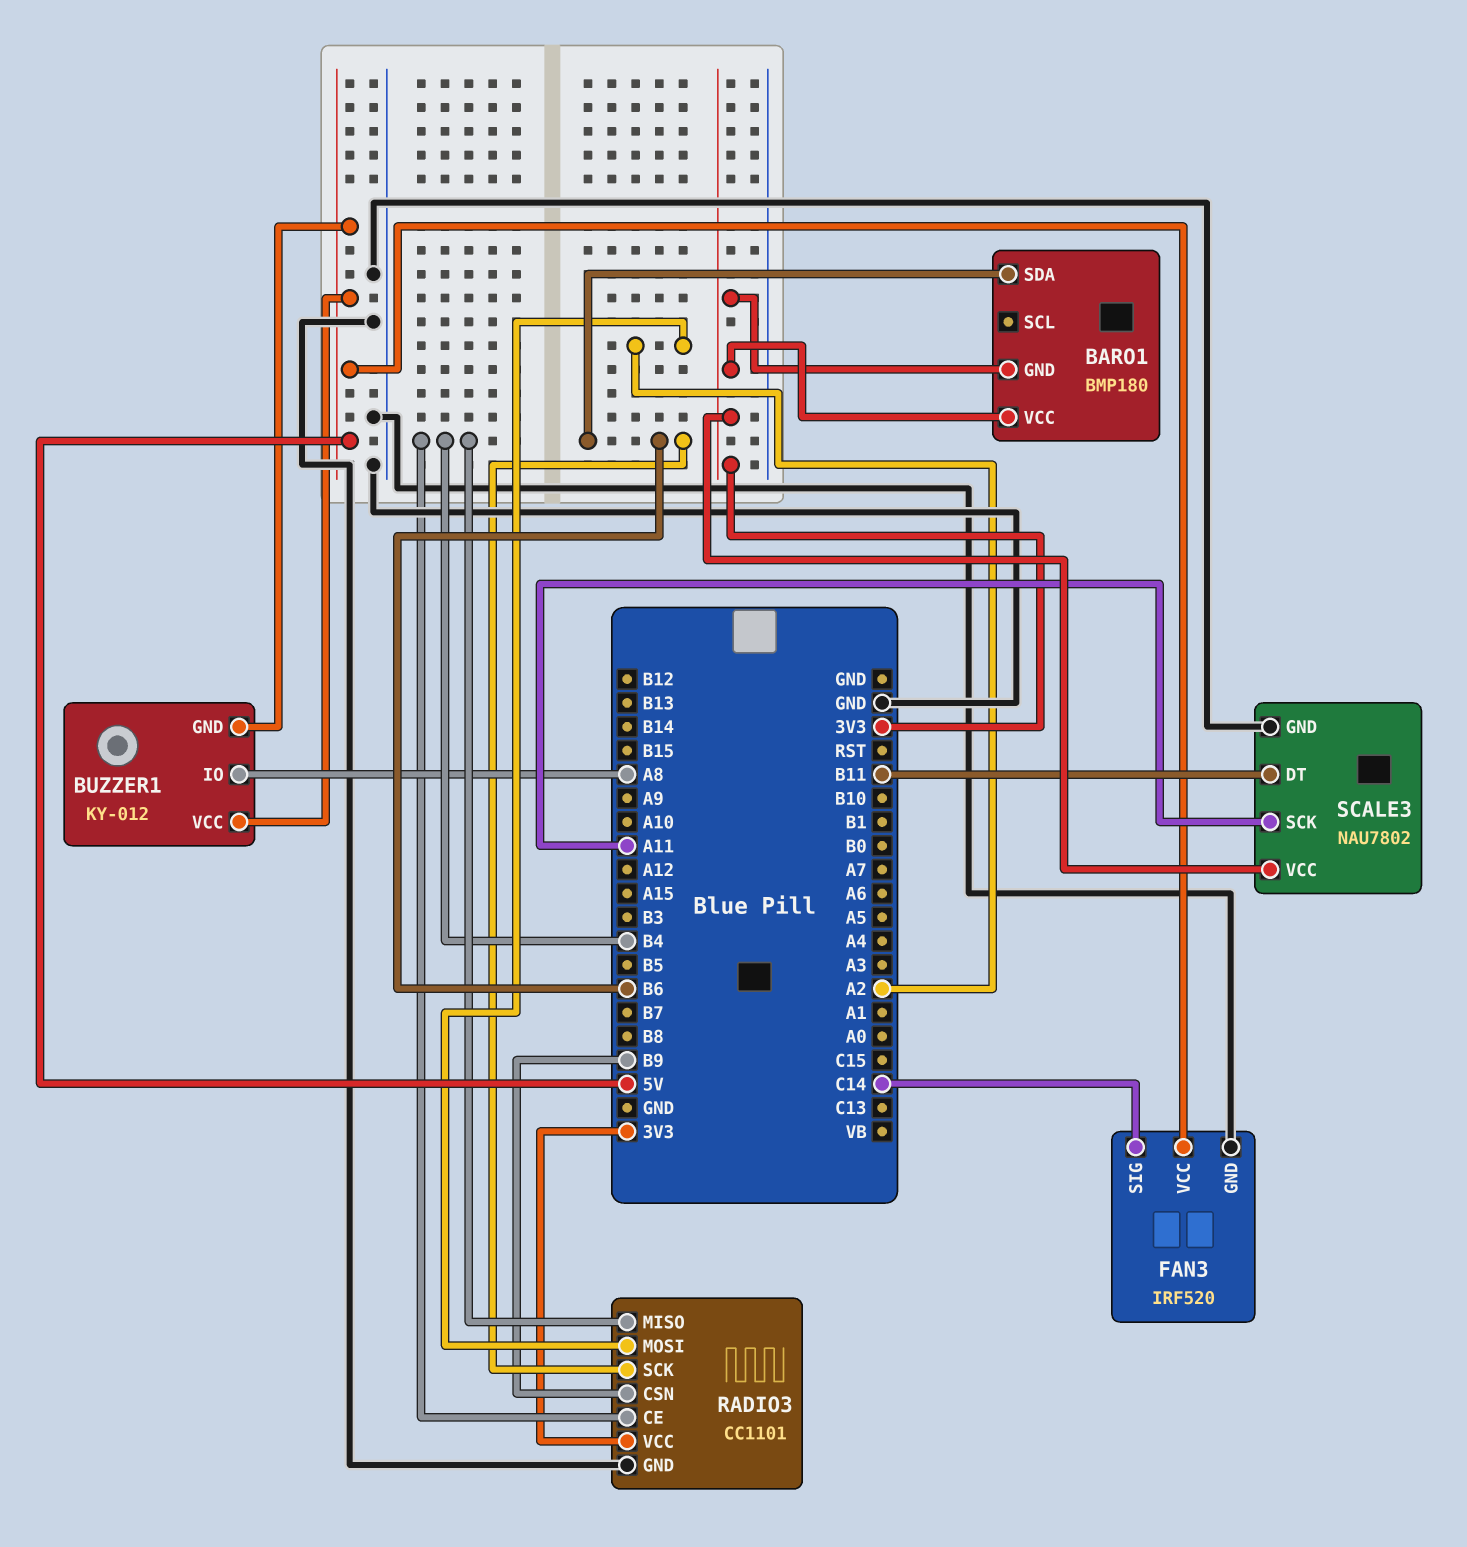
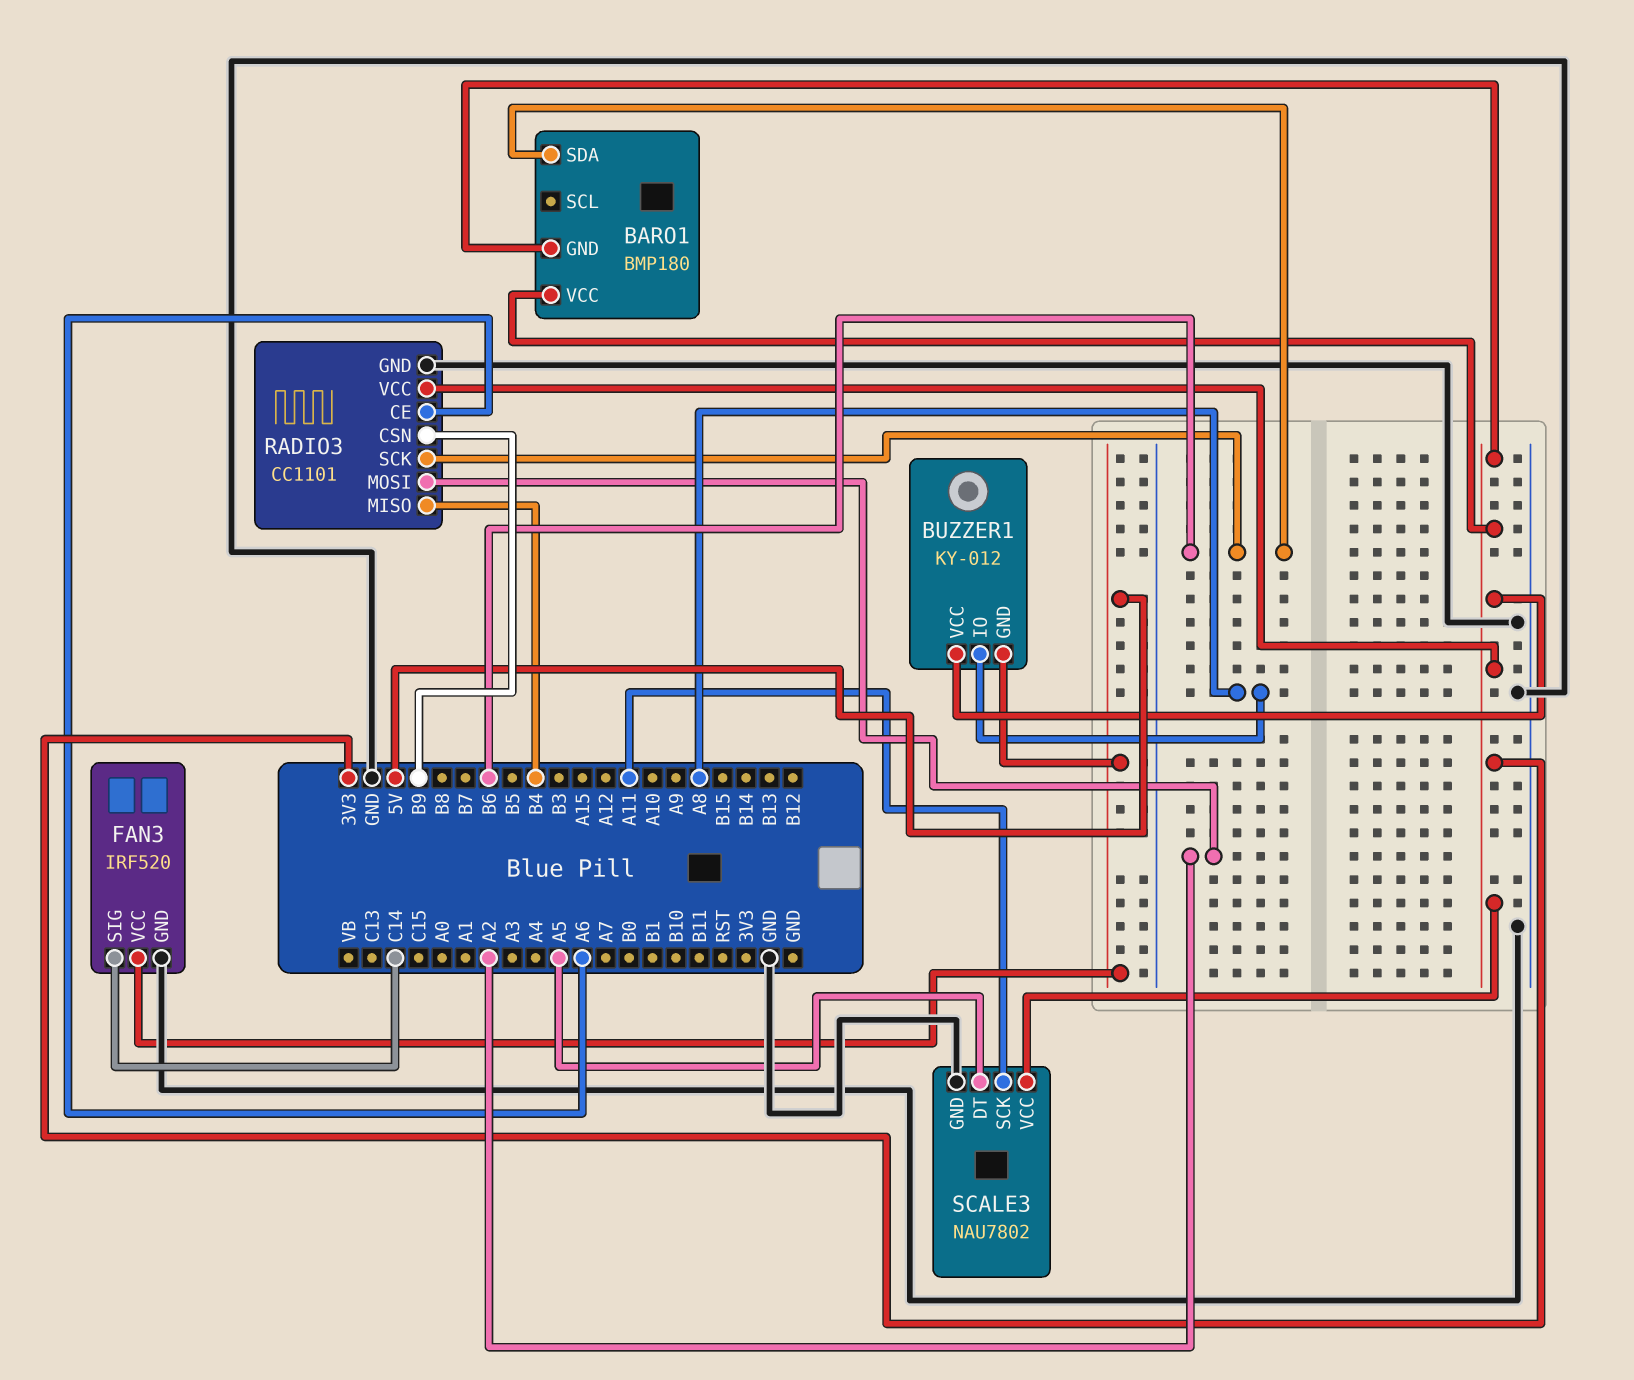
BUZZER1 pin VCC: 5V -> 3V3
RADIO3 pin CE: B4 -> A6
SCALE3 pin DT: B11 -> A5

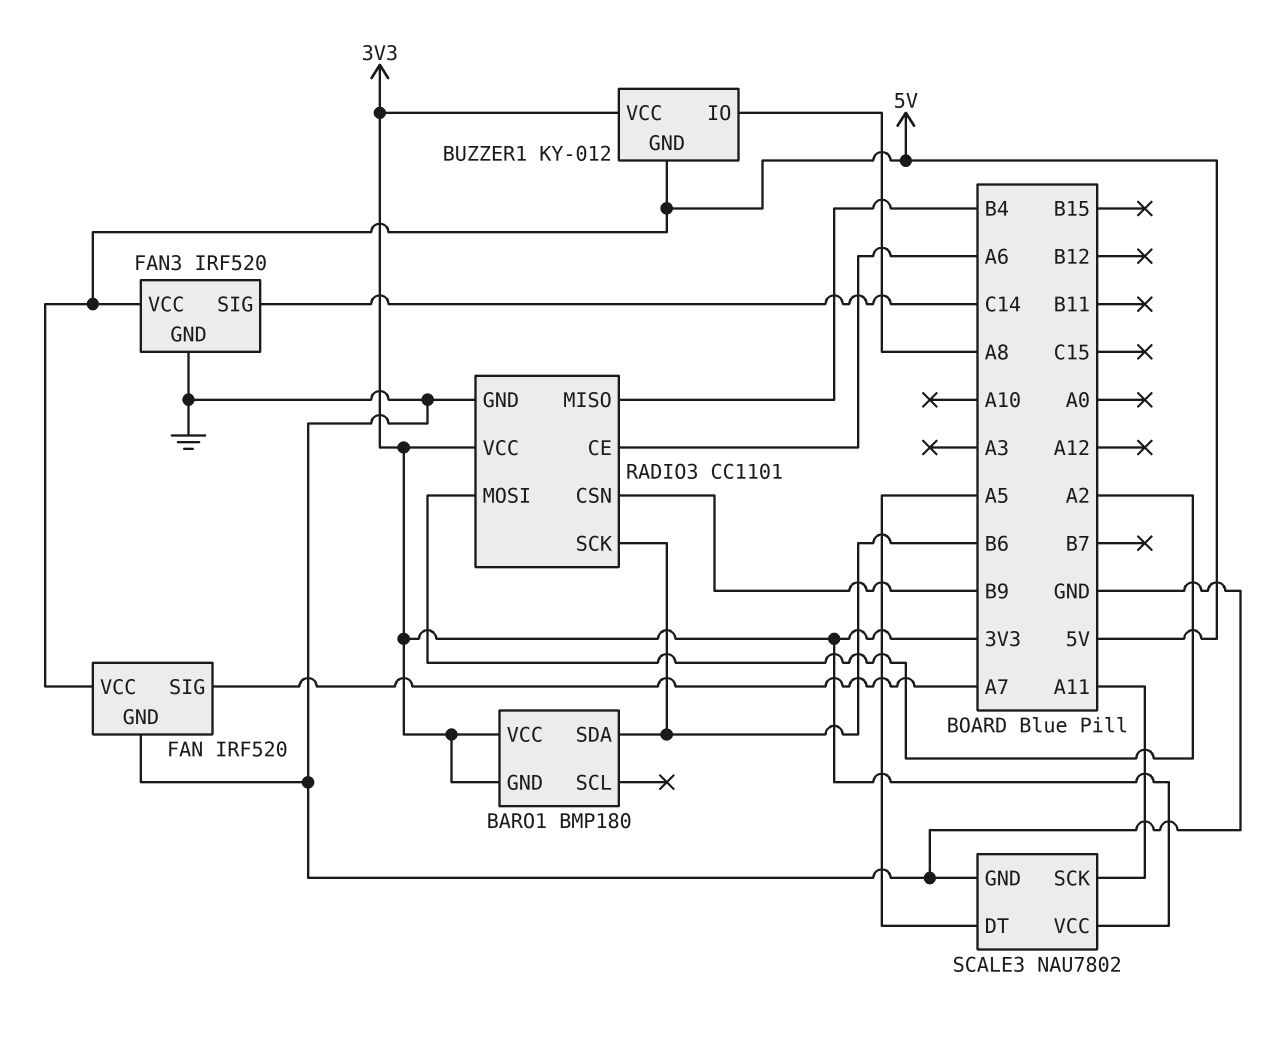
FAN: none -> IRF520
FAN pin GND: none -> GND
FAN pin SIG: none -> A7
FAN pin VCC: none -> 5V

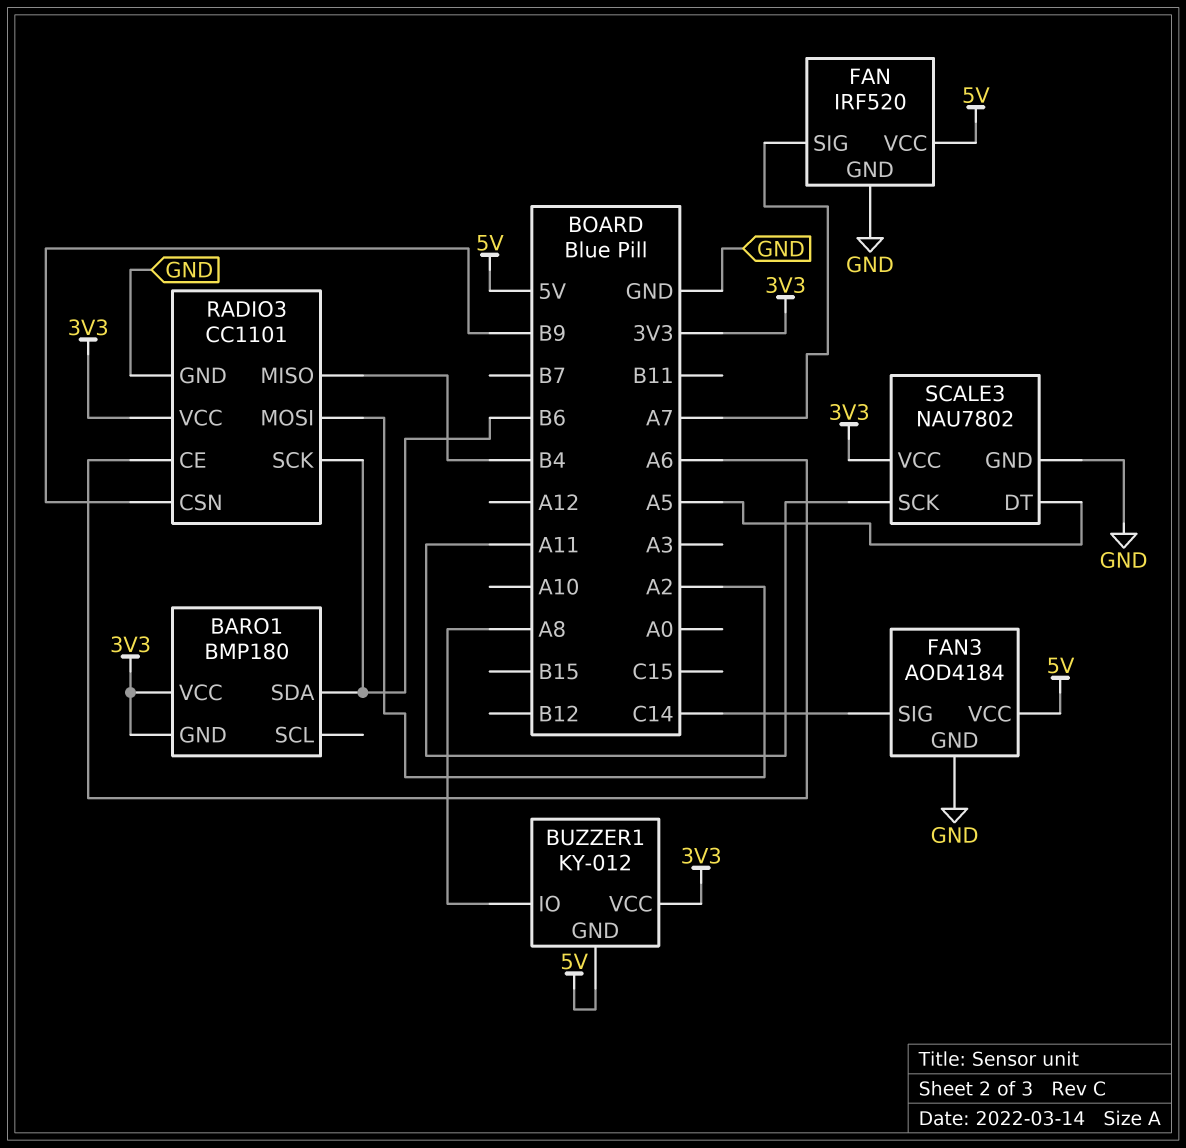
FAN3: IRF520 -> AOD4184

